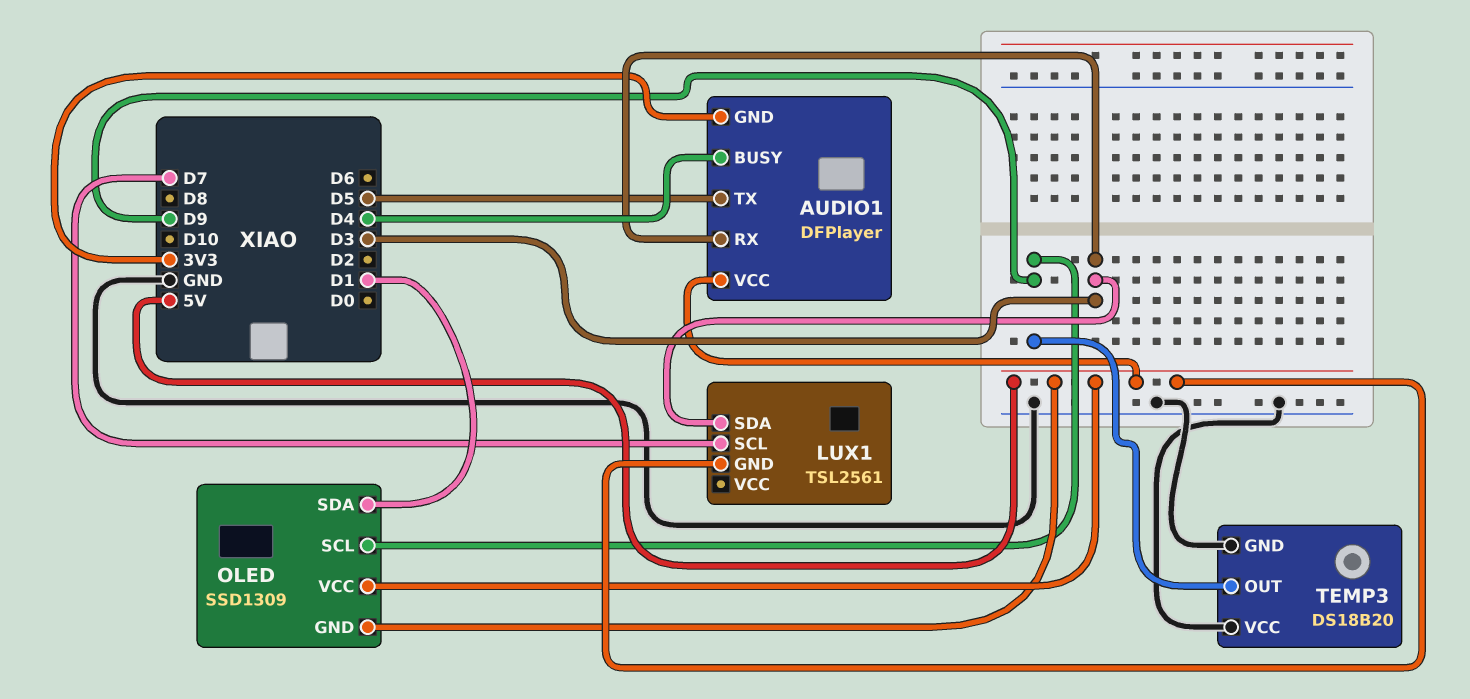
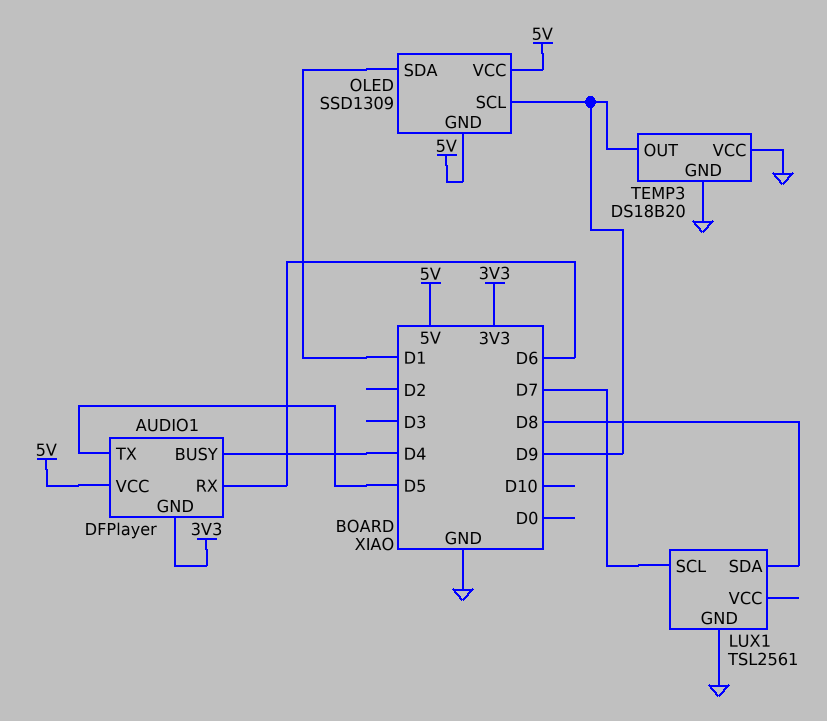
AUDIO1 pin RX: D3 -> D6
LUX1 pin GND: 5V -> GND
LUX1 pin SDA: D3 -> D8

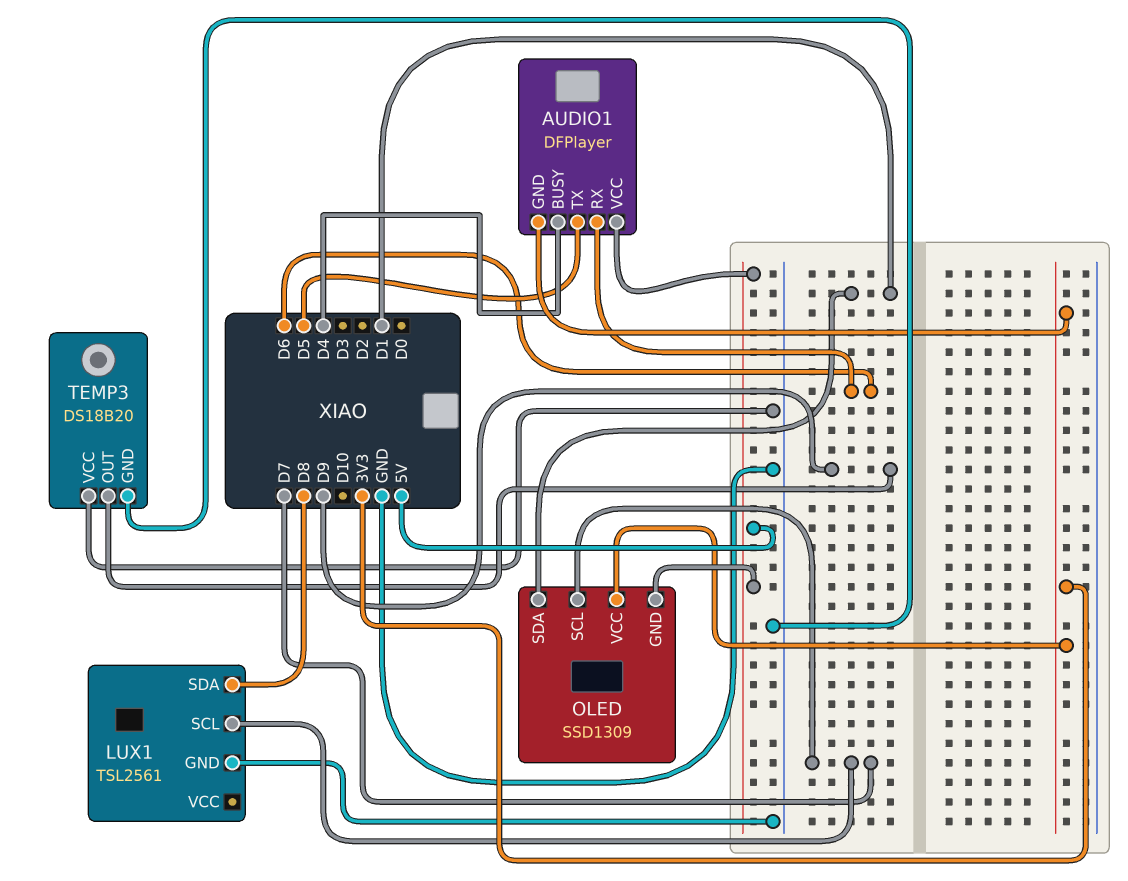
OLED pin SCL: D9 -> D7
OLED pin VCC: 5V -> 3V3

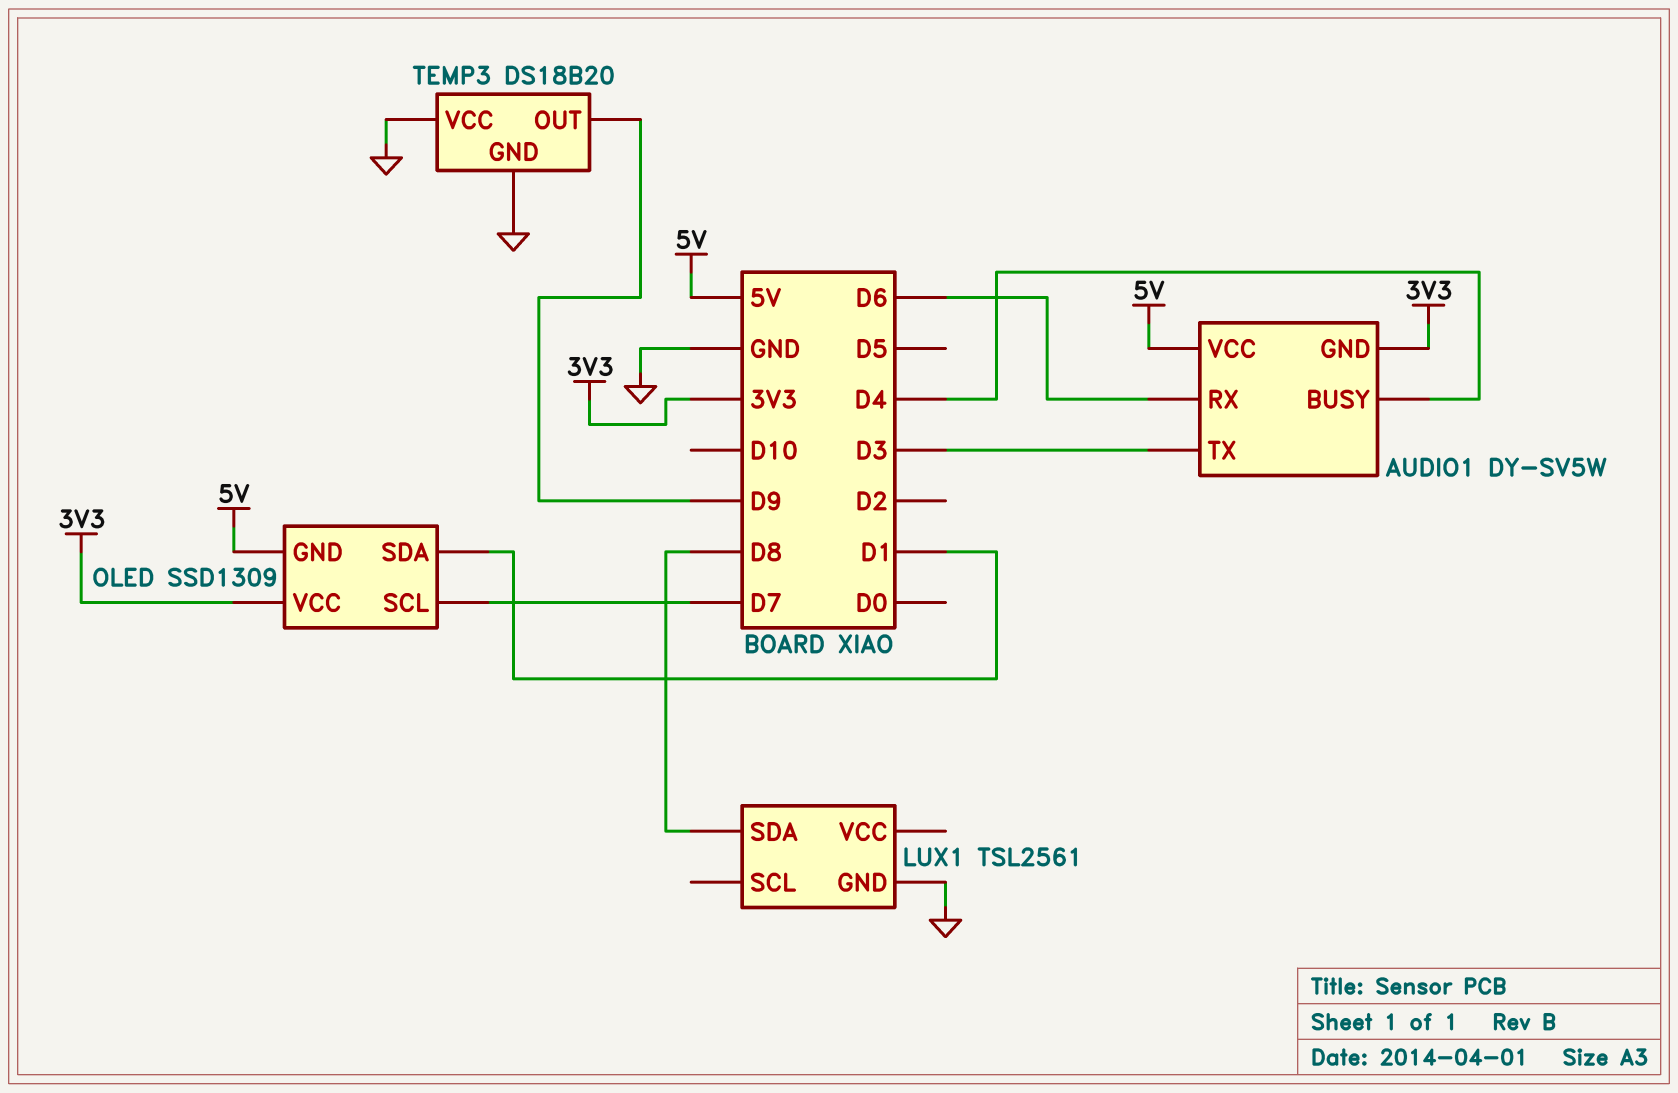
AUDIO1: DFPlayer -> DY-SV5W
AUDIO1 pin TX: D5 -> D3
LUX1 pin SCL: D7 -> none

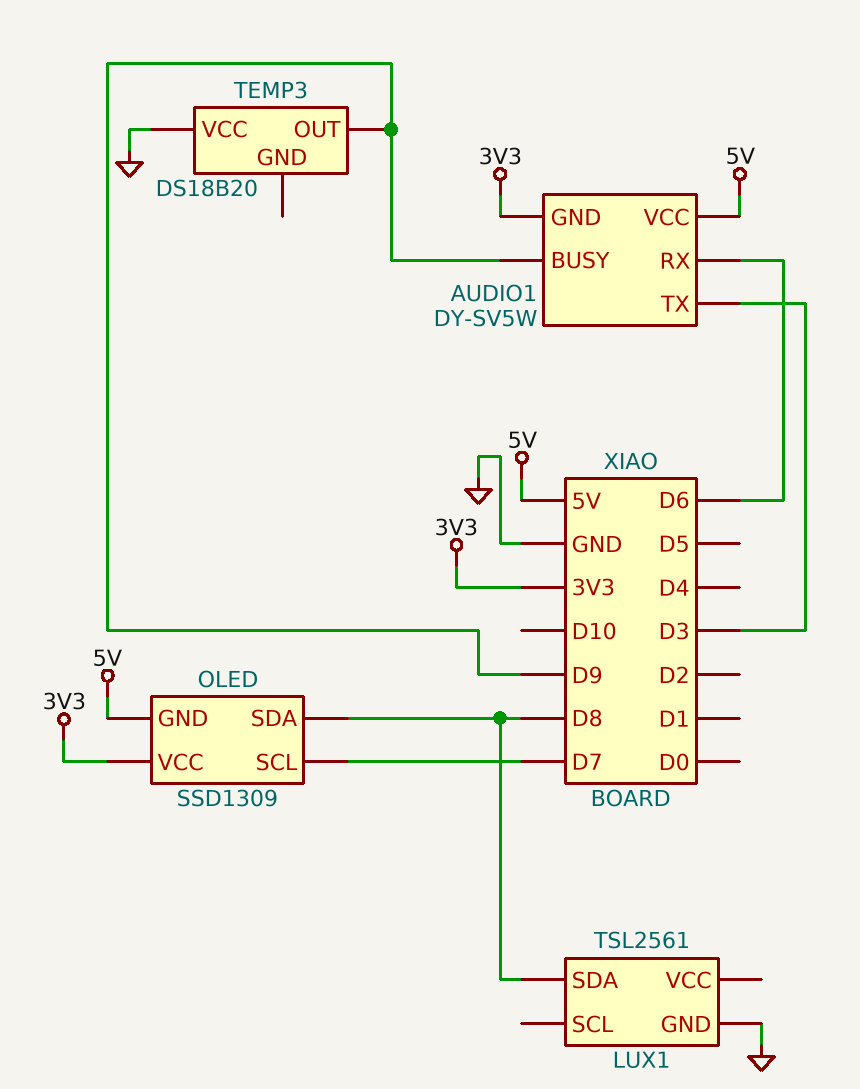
AUDIO1 pin BUSY: D4 -> D9
OLED pin SDA: D1 -> D8
TEMP3 pin GND: GND -> none

